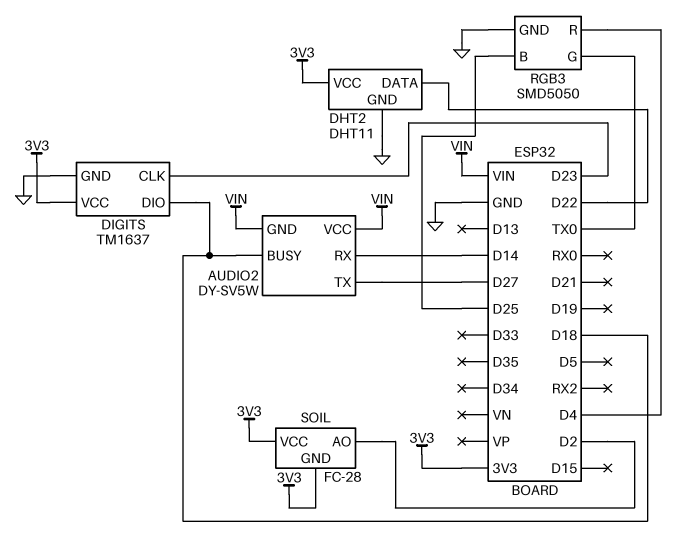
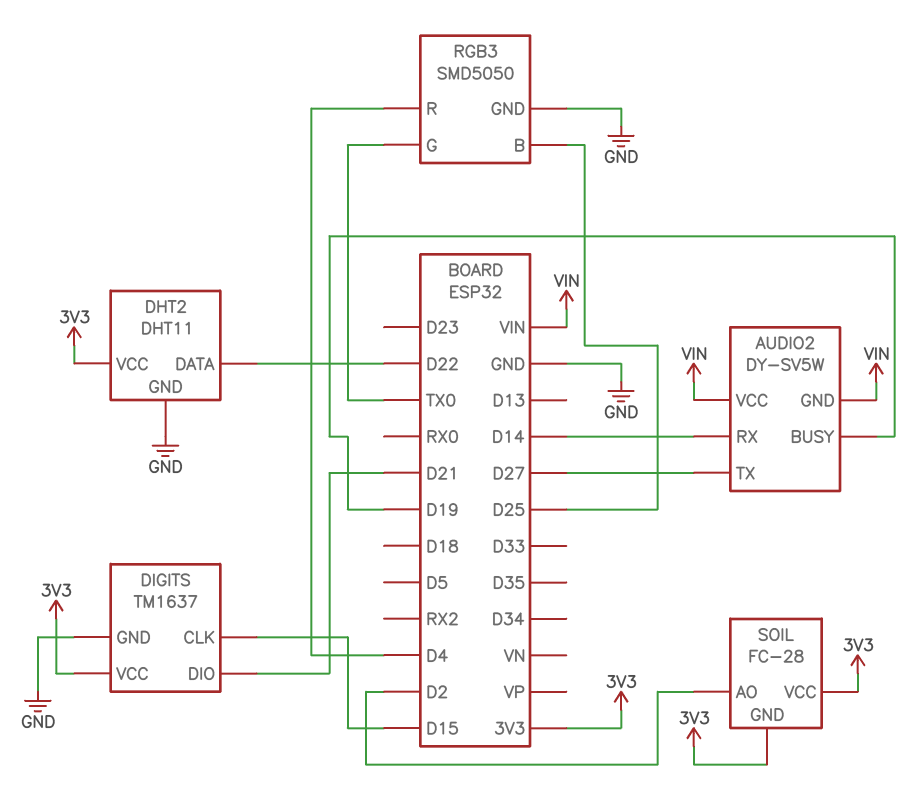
AUDIO2 pin BUSY: D18 -> D19
DIGITS pin CLK: D23 -> D15
DIGITS pin DIO: D18 -> D21

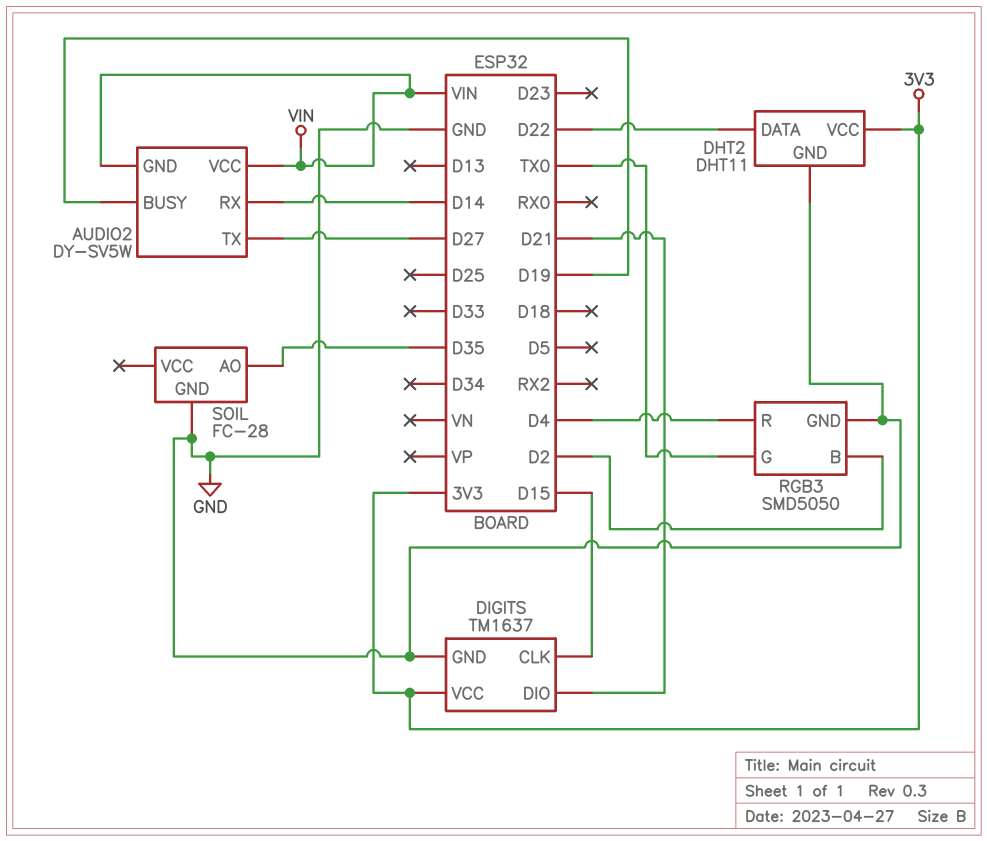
RGB3 pin B: D25 -> D2
SOIL pin AO: D2 -> D35
SOIL pin GND: 3V3 -> GND
SOIL pin VCC: 3V3 -> none

